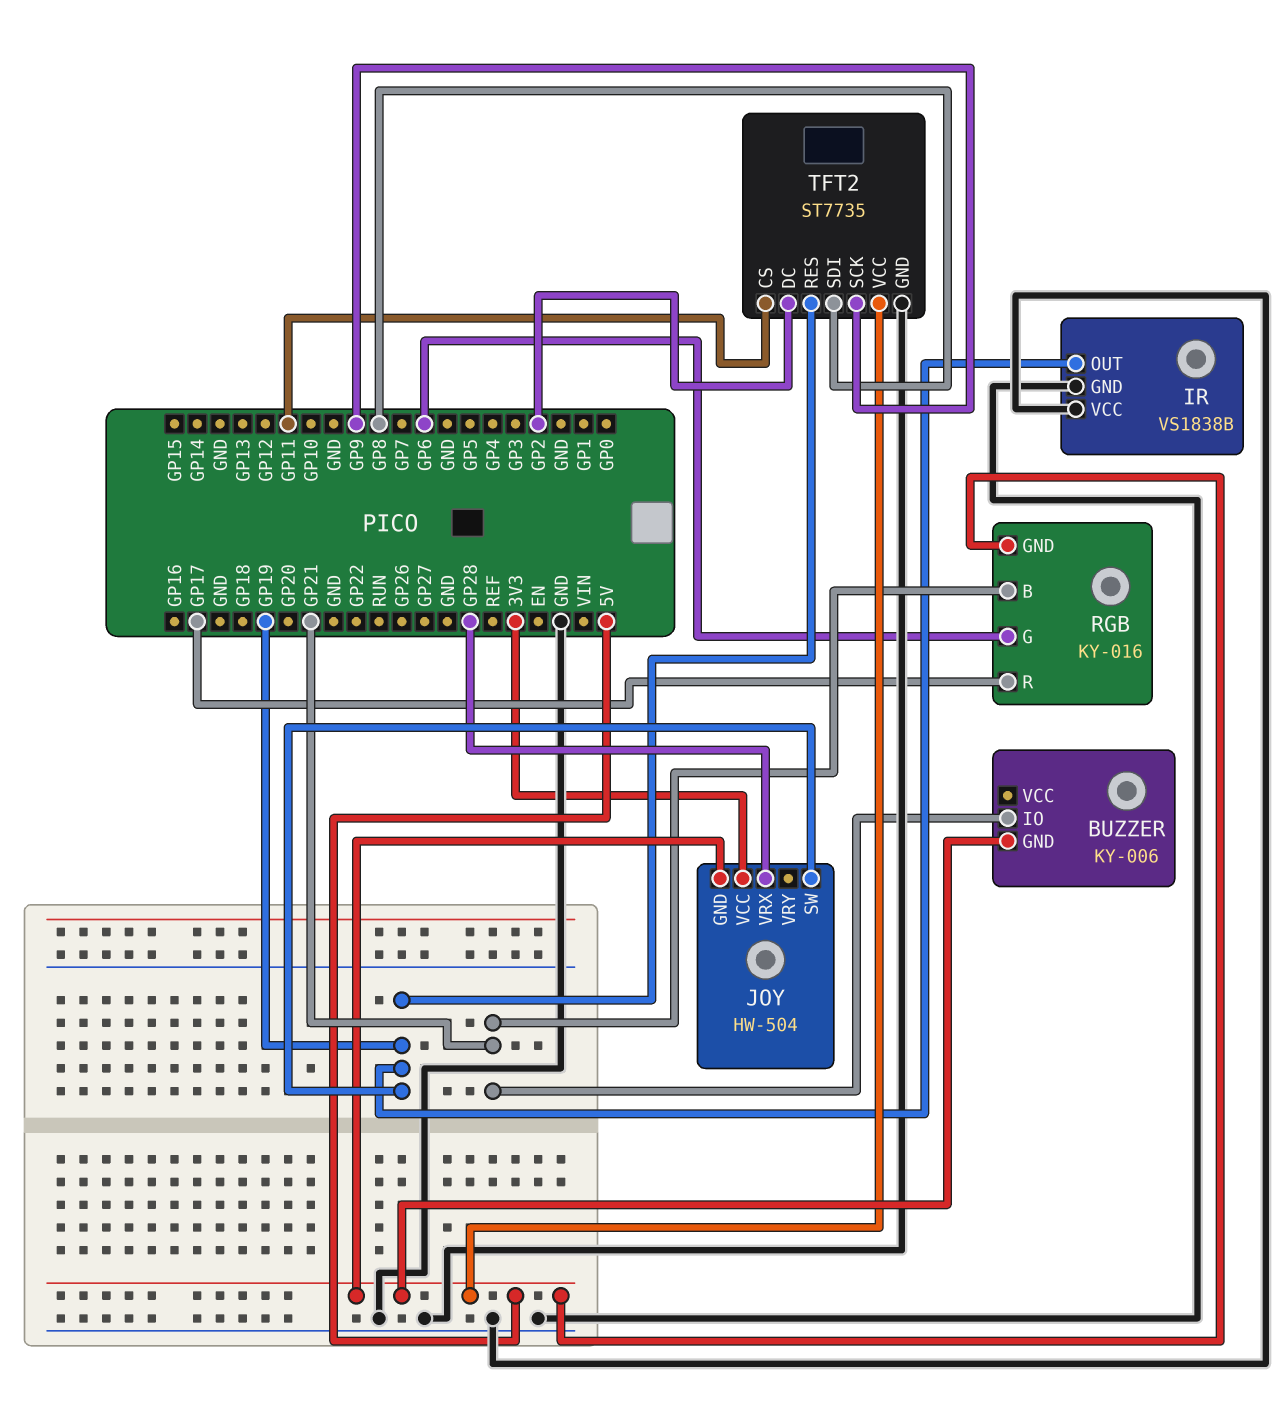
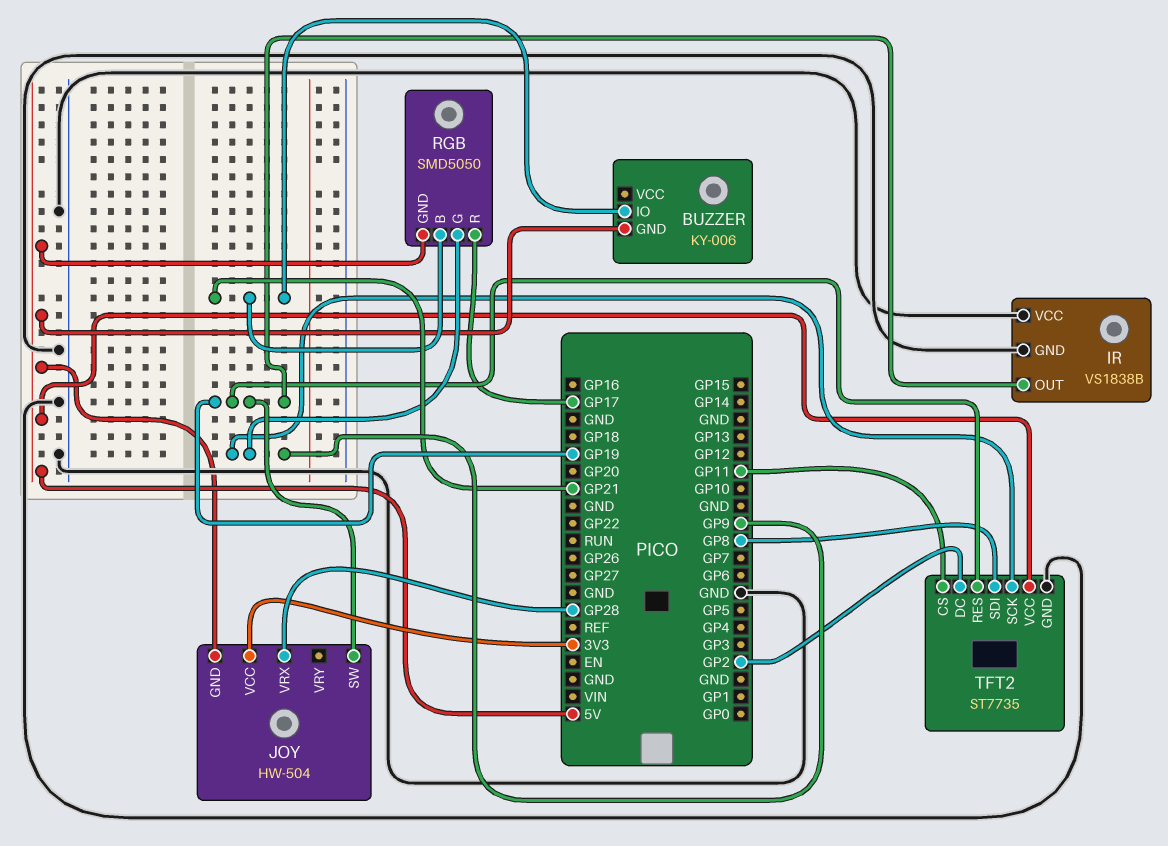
RGB: KY-016 -> SMD5050
RGB pin G: GP6 -> GP9

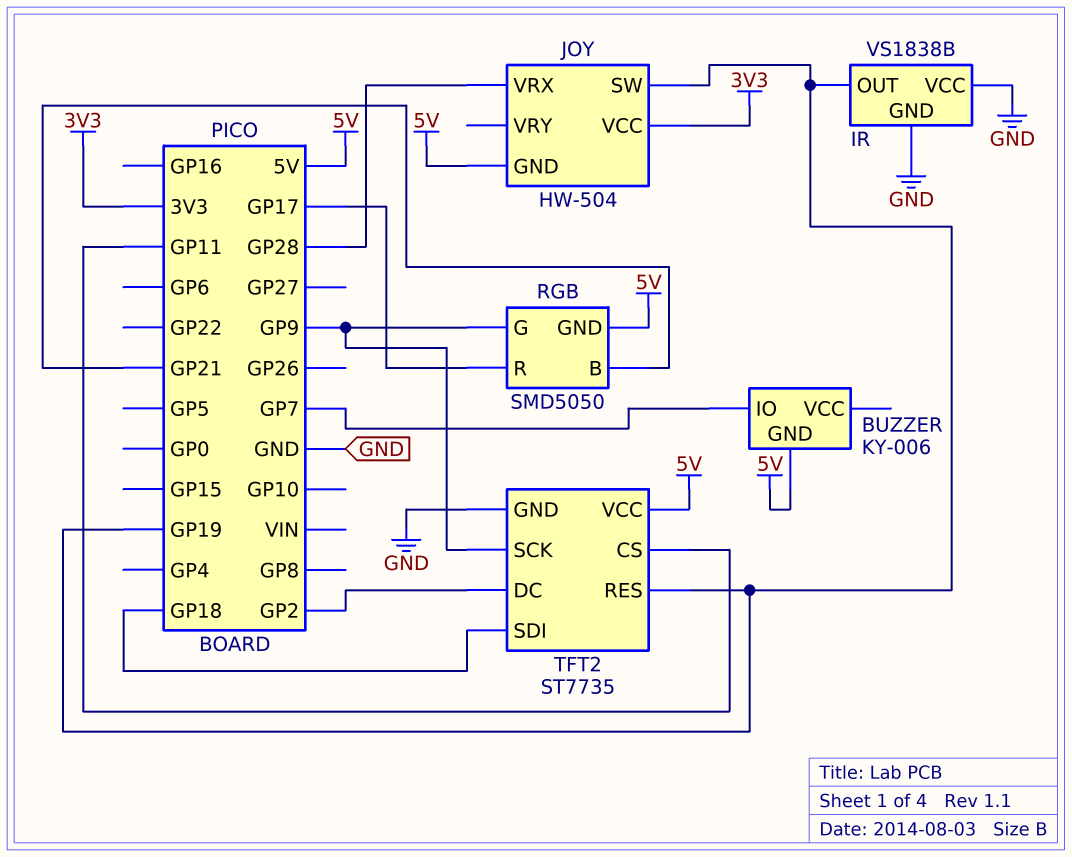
BUZZER pin IO: GP21 -> GP7
TFT2 pin SDI: GP8 -> GP18

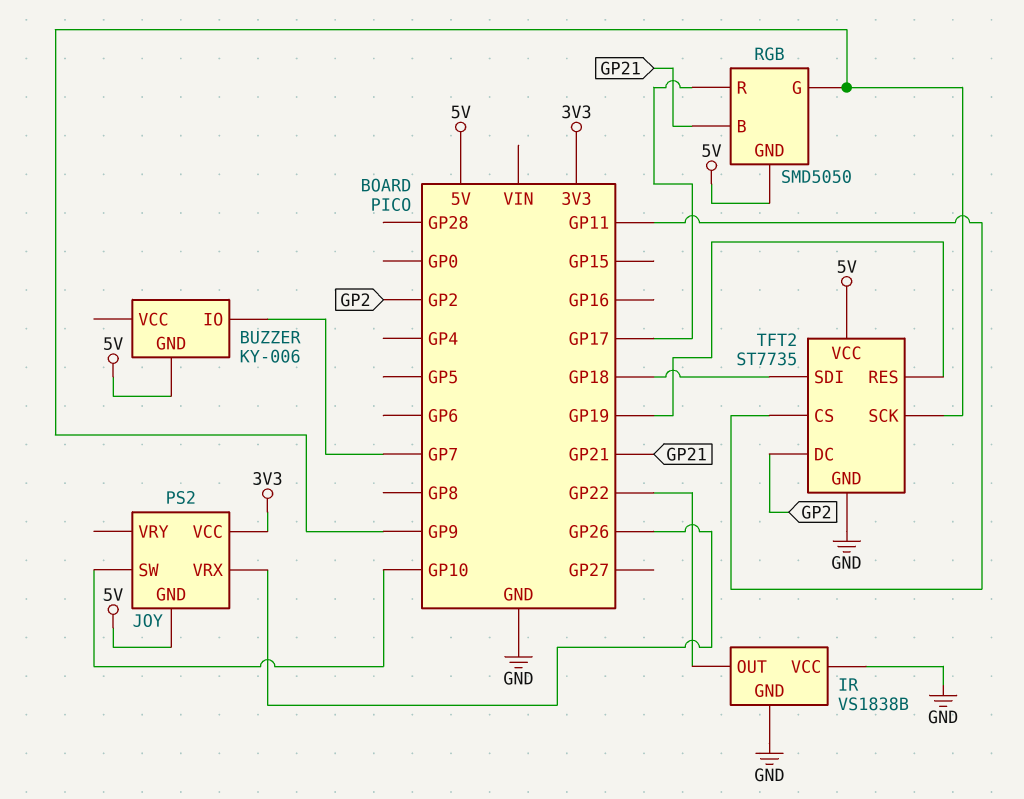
IR pin OUT: GP19 -> GP22
JOY: HW-504 -> PS2
JOY pin SW: GP19 -> GP10
JOY pin VRX: GP28 -> GP26

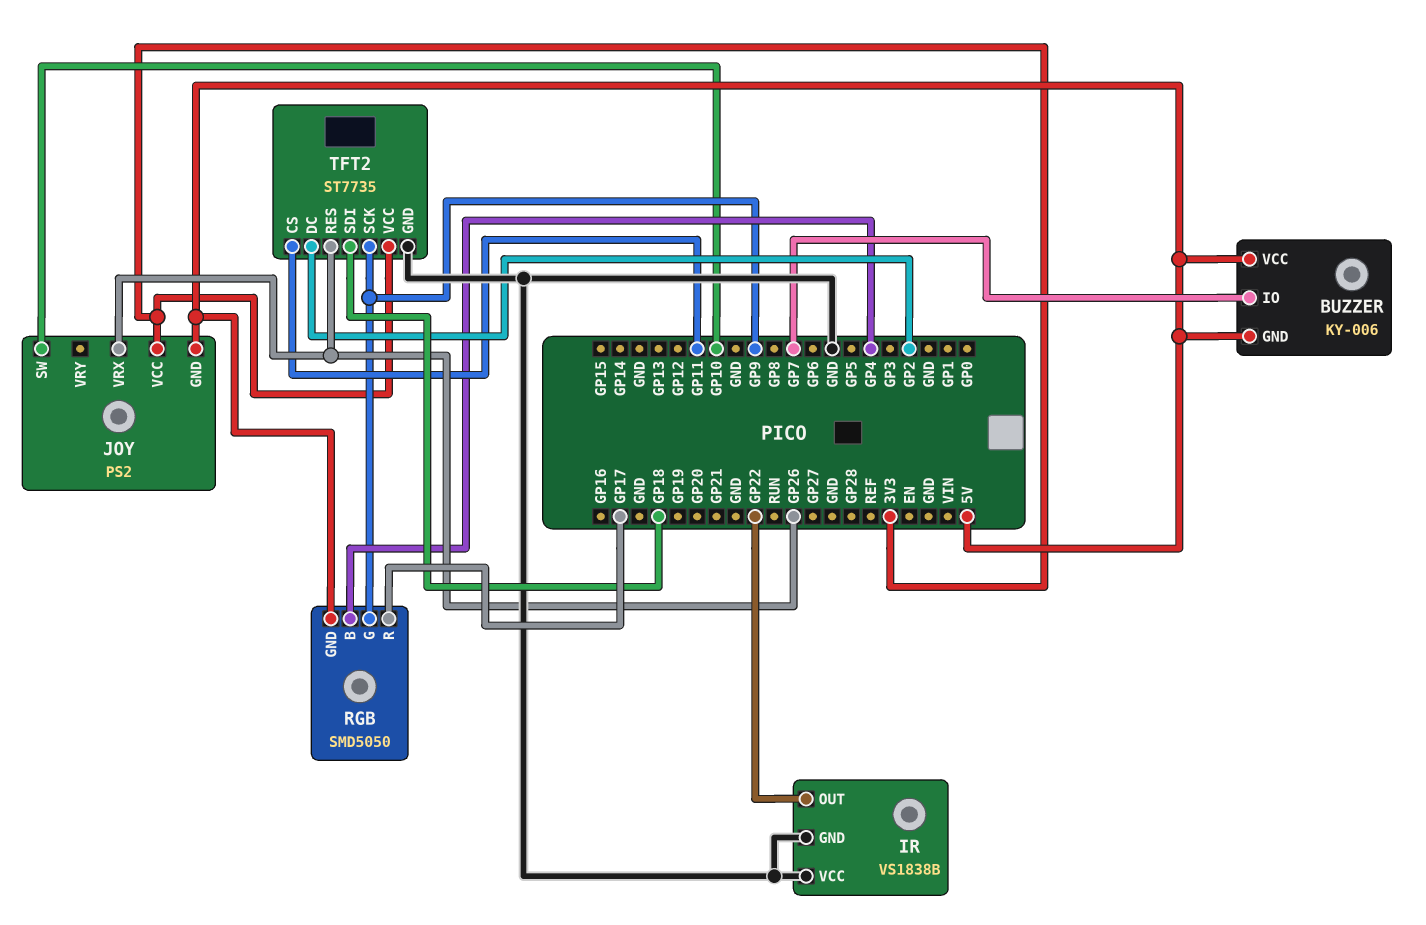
BUZZER pin VCC: none -> 5V
RGB pin B: GP21 -> GP4
TFT2 pin RES: GP19 -> GP26
TFT2 pin VCC: 5V -> 3V3

